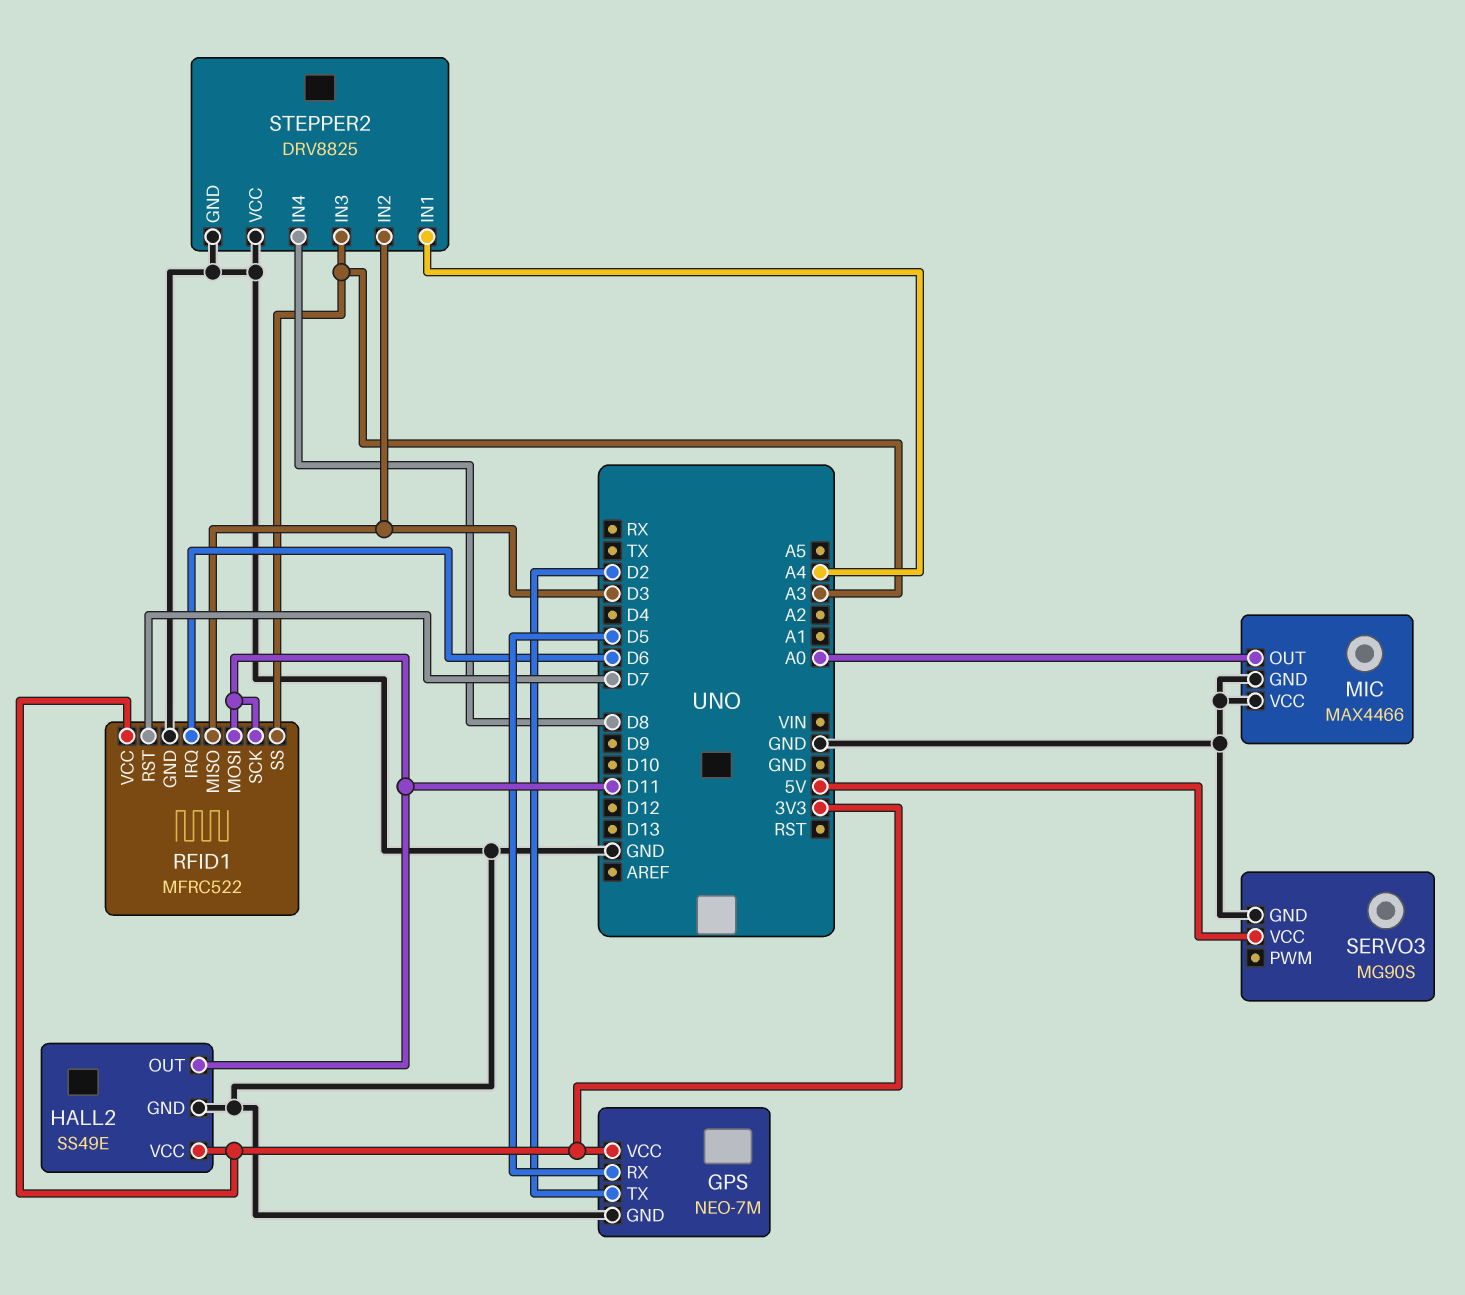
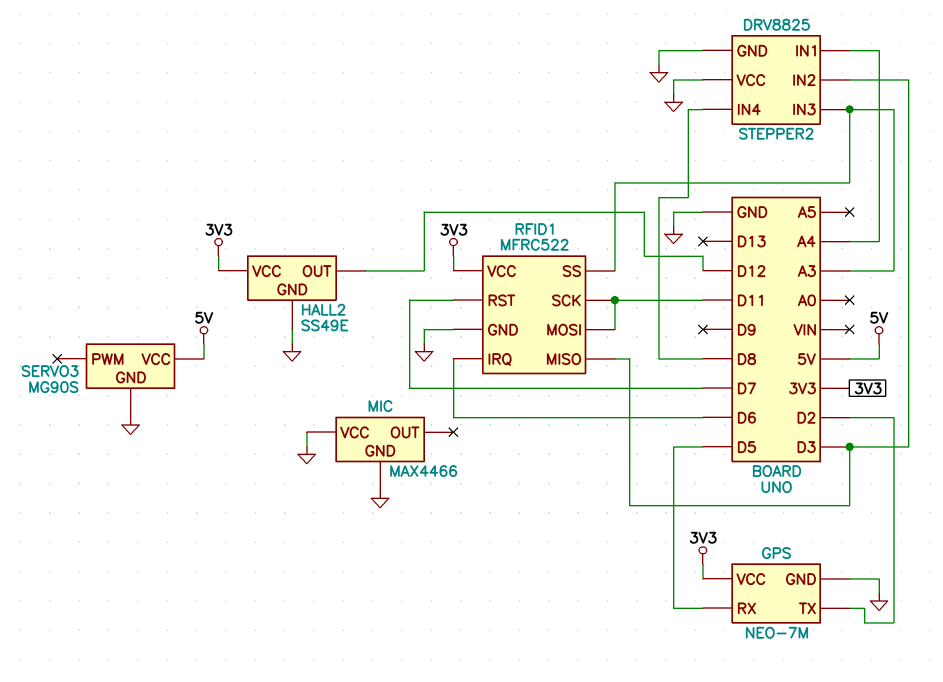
HALL2 pin OUT: D11 -> D12
MIC pin OUT: A0 -> none

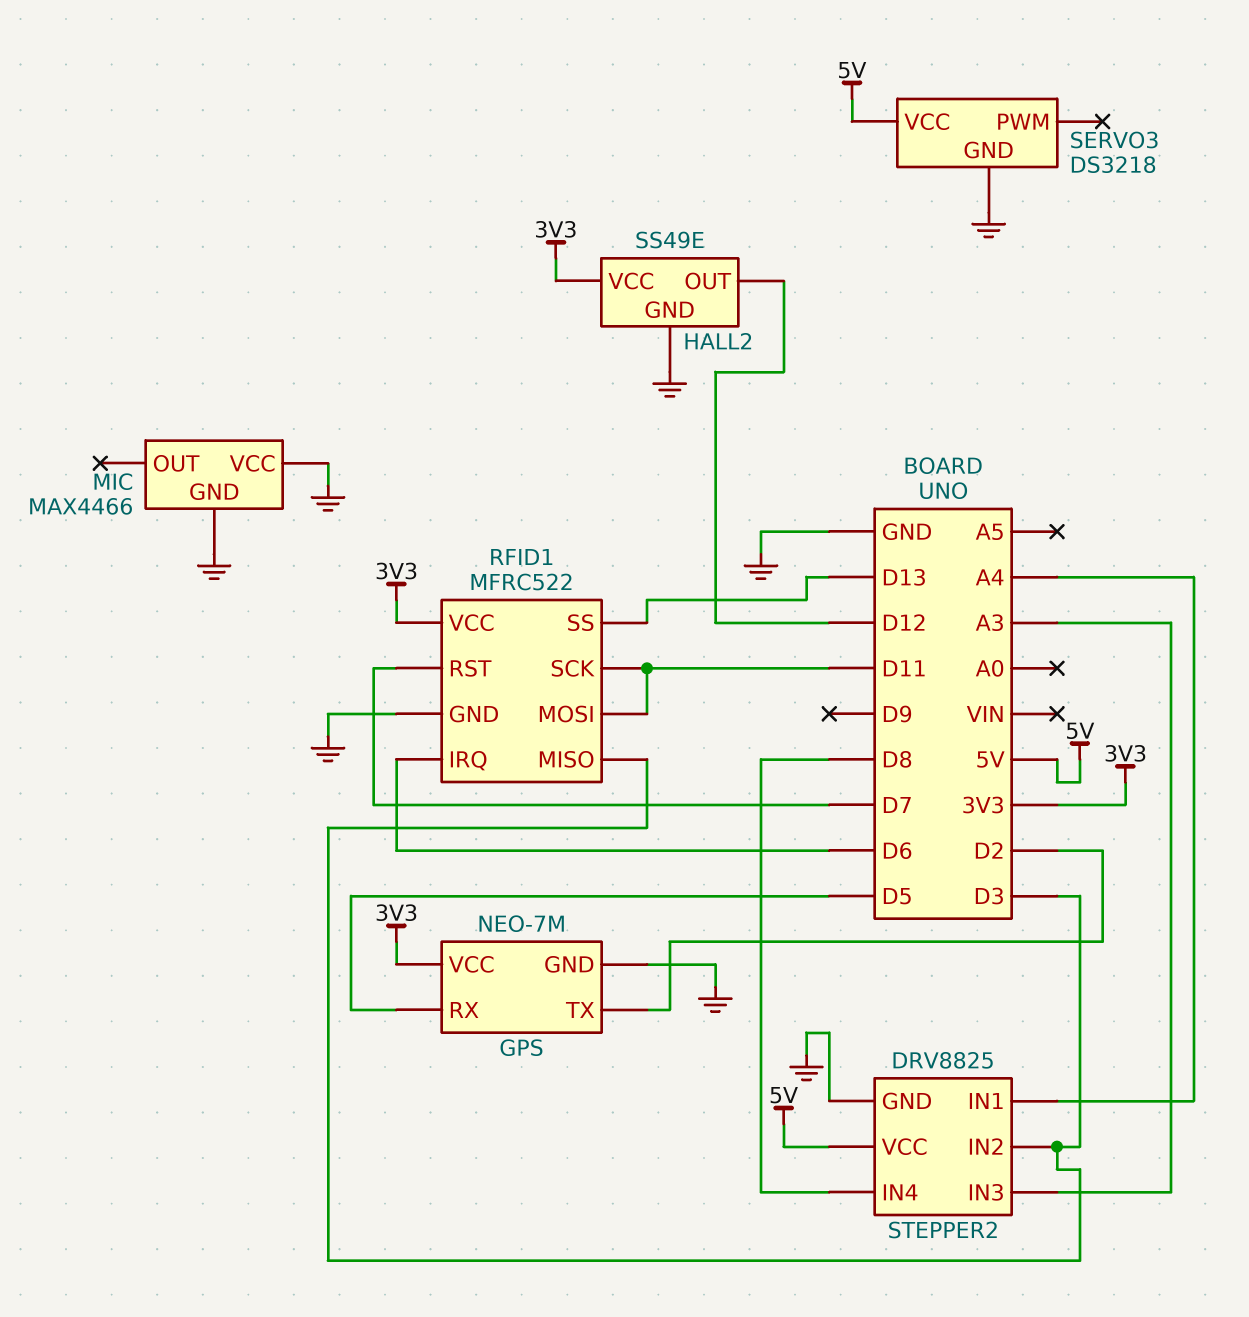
RFID1 pin SS: A3 -> D13
SERVO3: MG90S -> DS3218
STEPPER2 pin VCC: GND -> 5V

